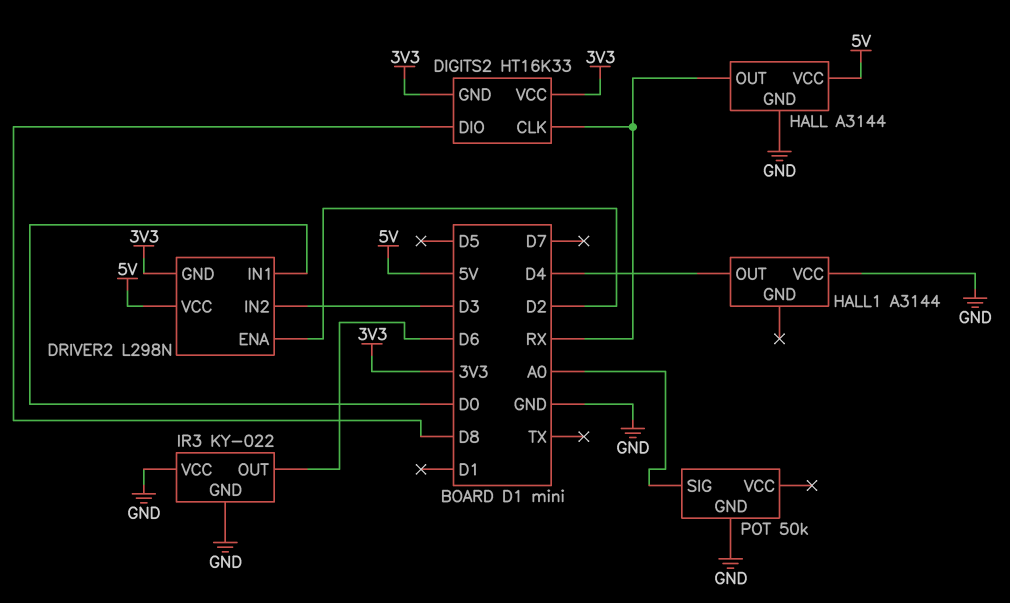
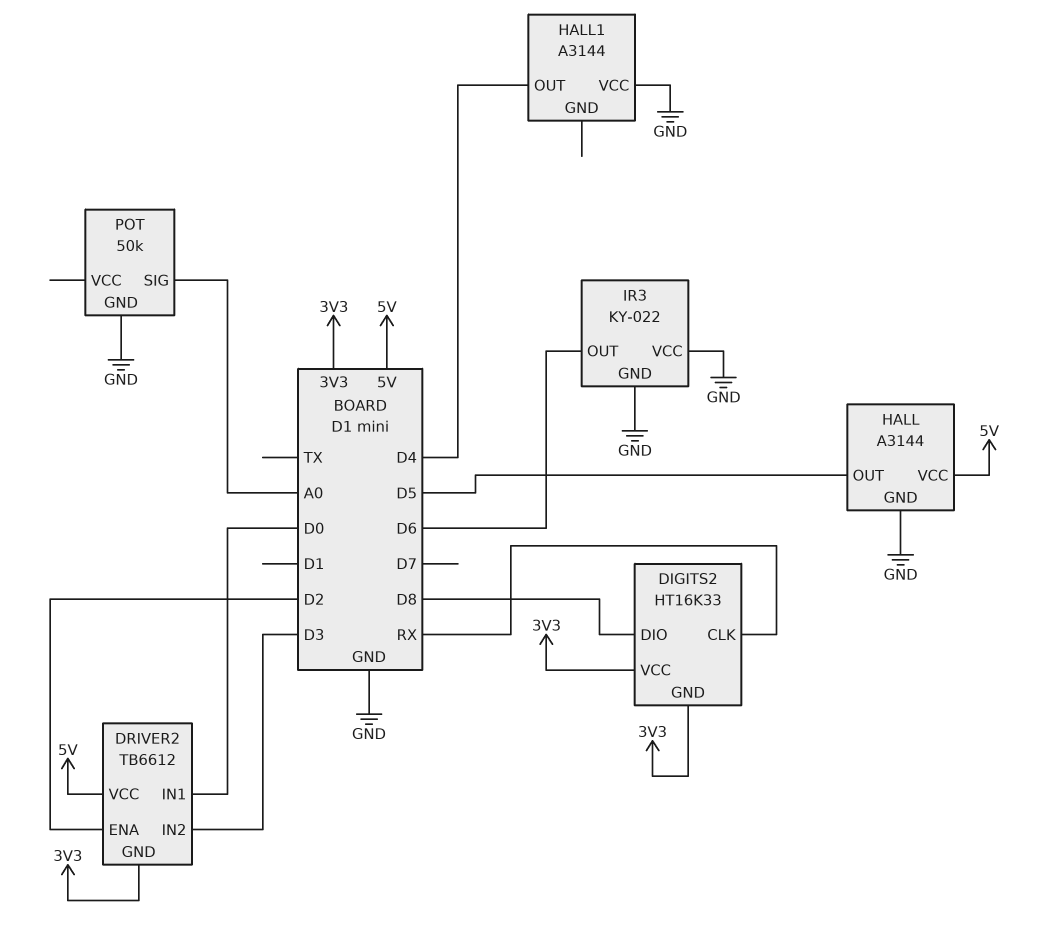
DRIVER2: L298N -> TB6612
HALL pin OUT: RX -> D5

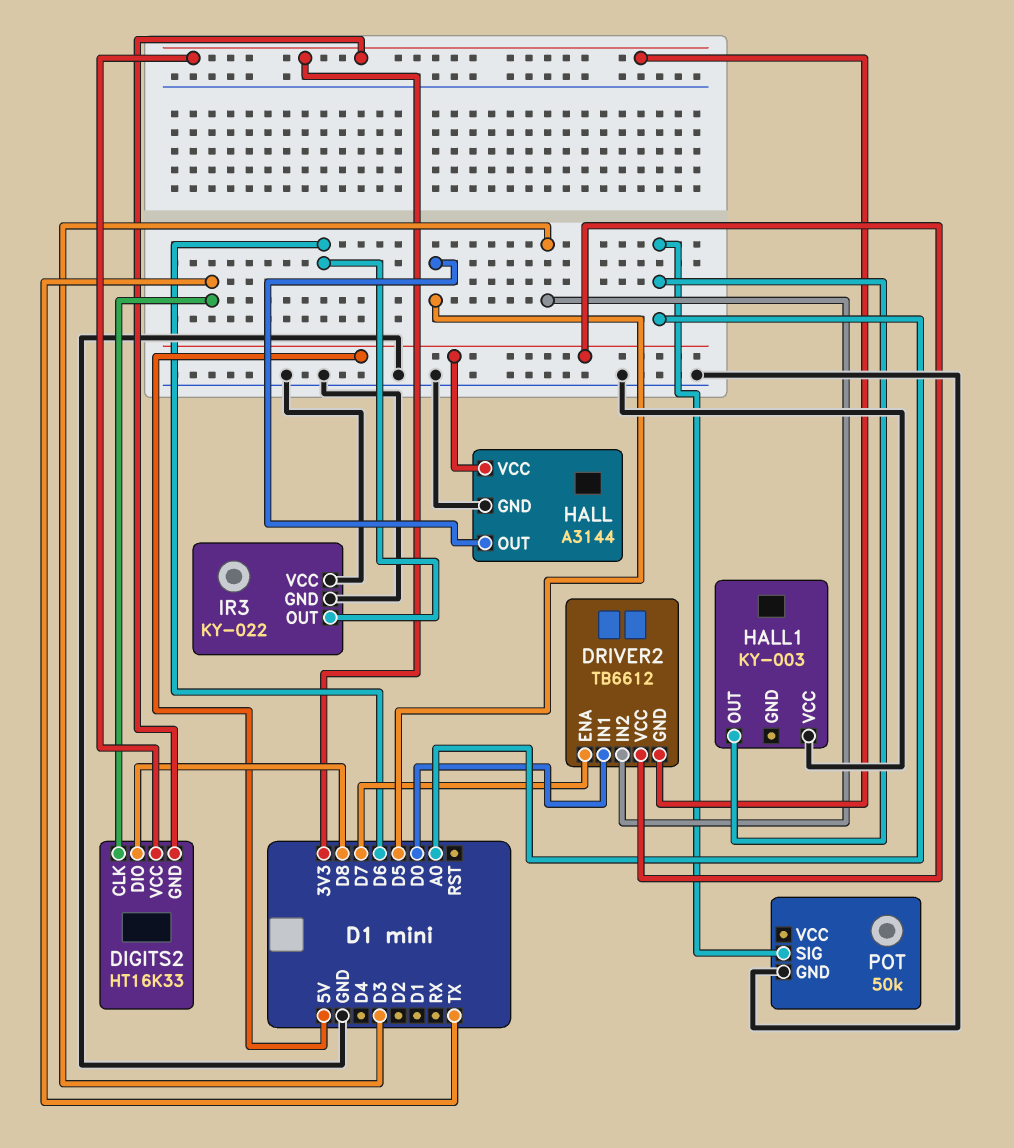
DIGITS2 pin CLK: RX -> TX
DRIVER2 pin ENA: D2 -> D7
HALL1: A3144 -> KY-003
HALL1 pin OUT: D4 -> A0

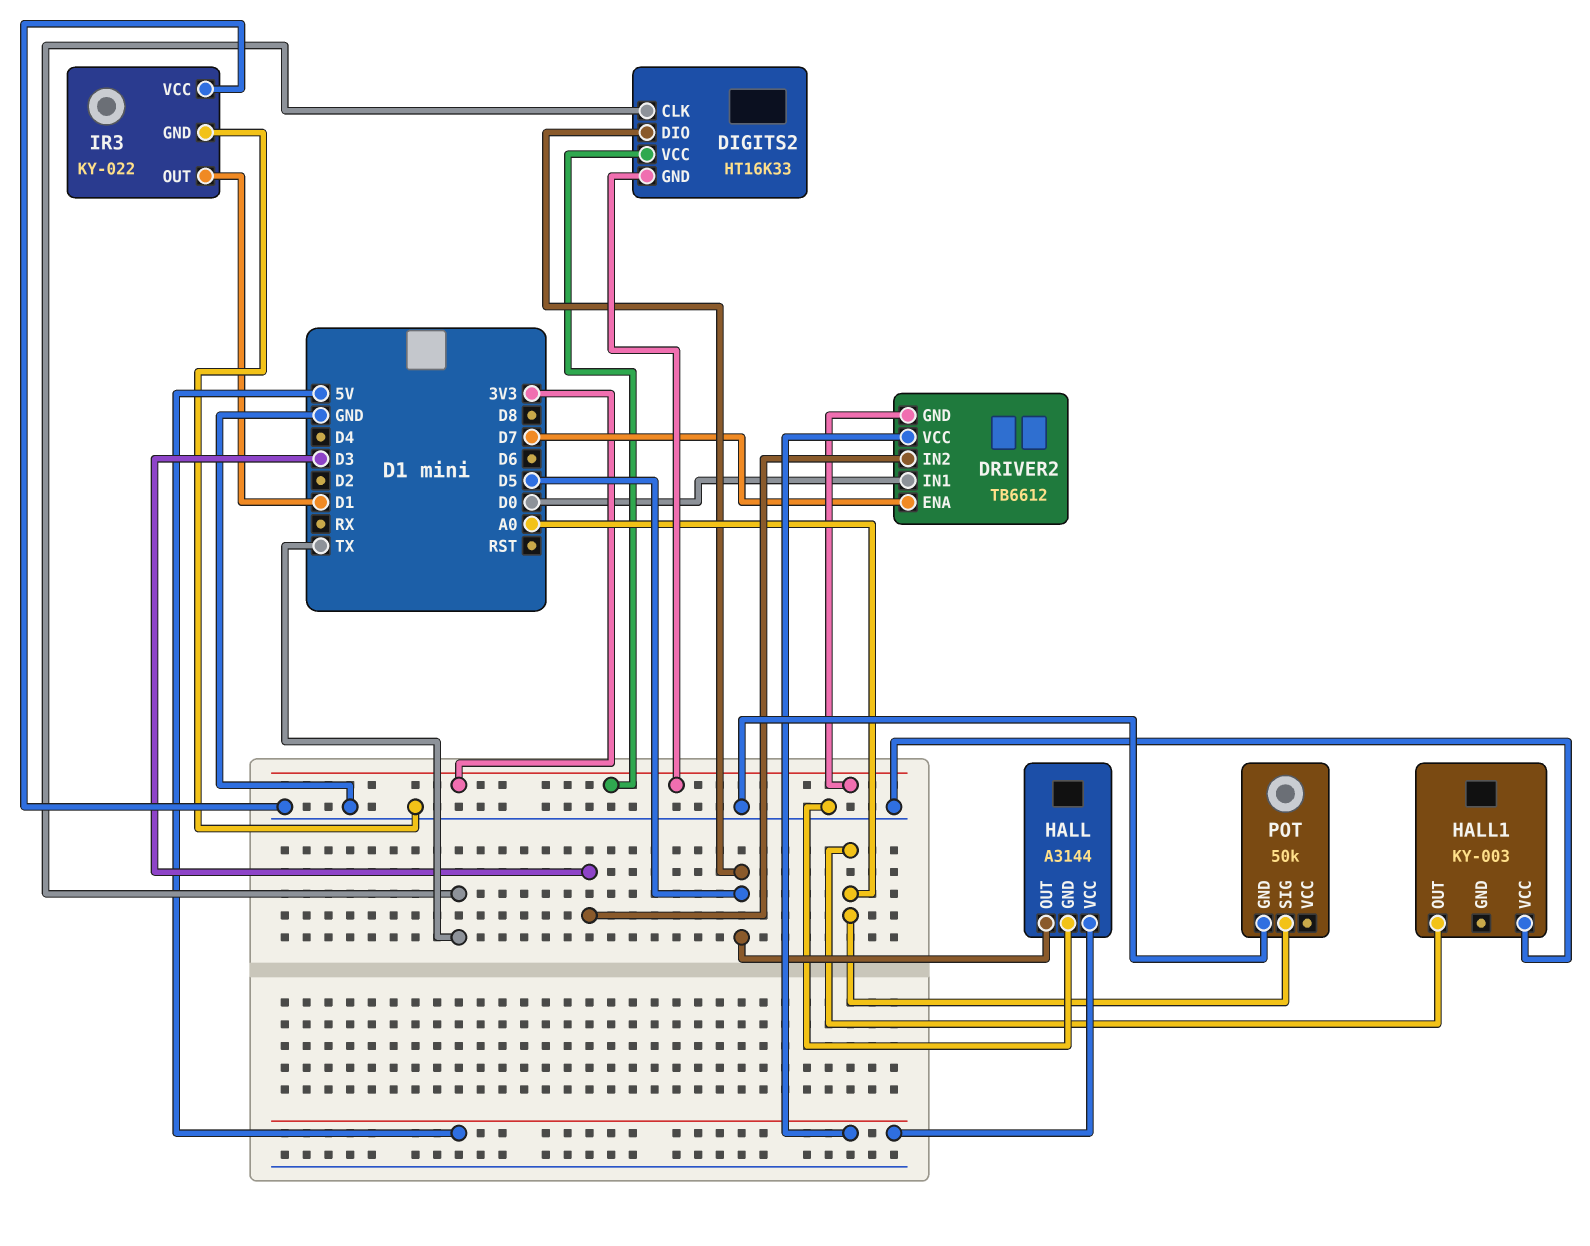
DIGITS2 pin DIO: D8 -> D5
IR3 pin OUT: D6 -> D1

